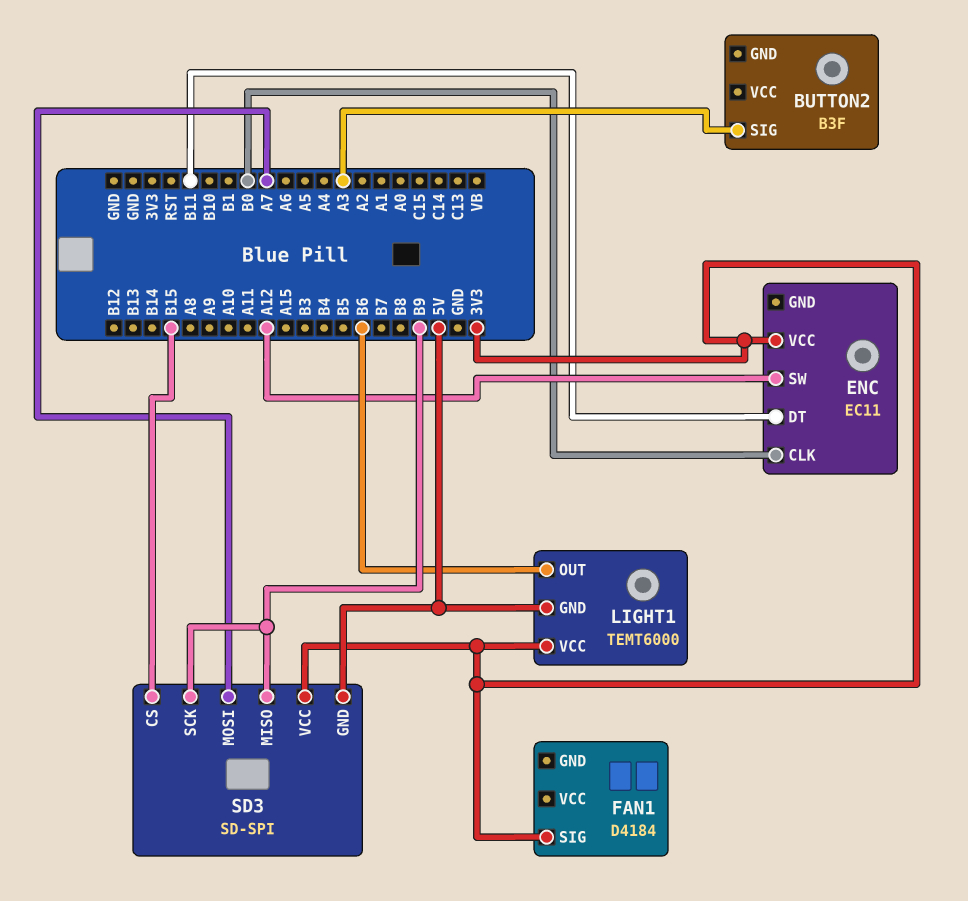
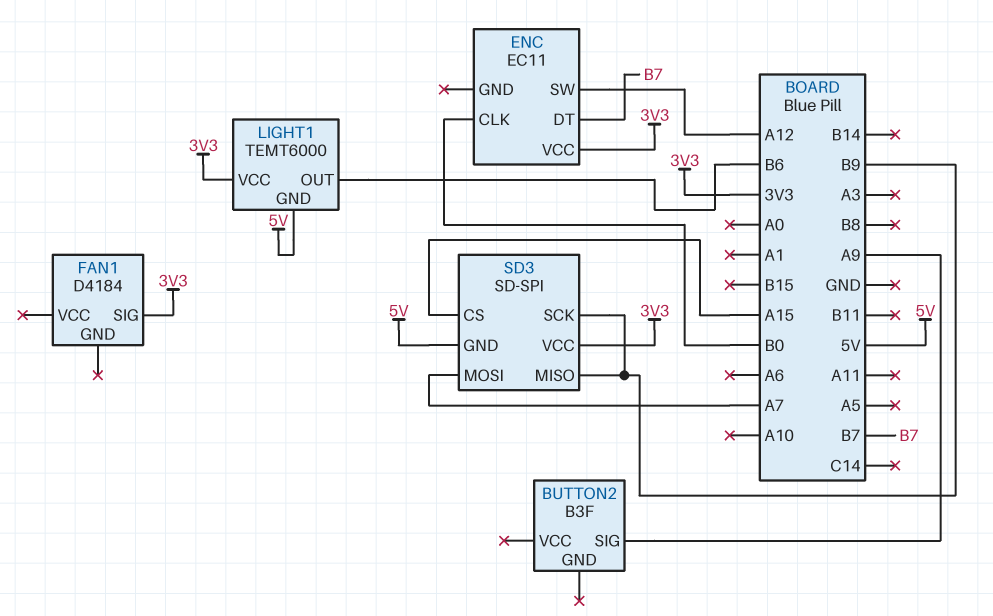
BUTTON2 pin SIG: A3 -> A9
ENC pin DT: B11 -> B7
SD3 pin CS: B15 -> A15

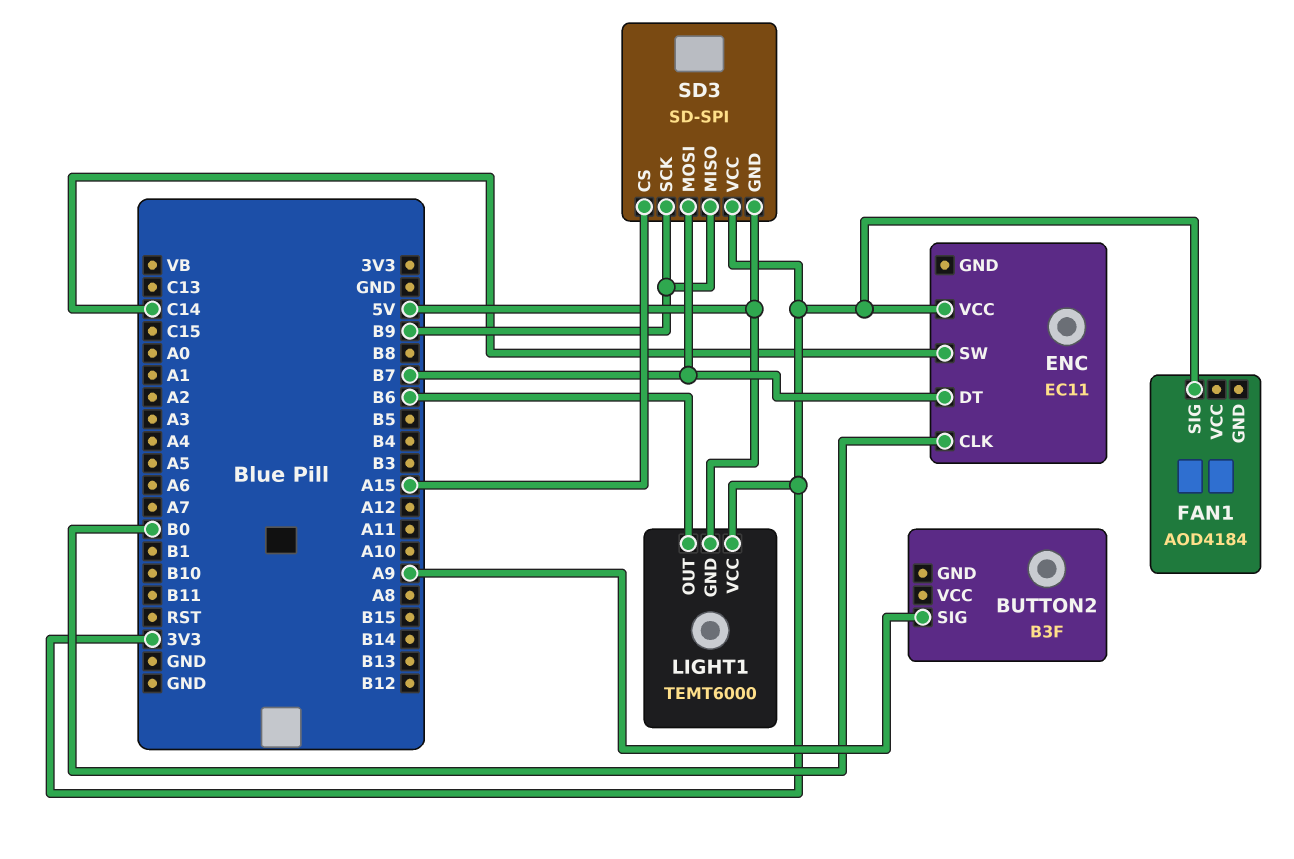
ENC pin SW: A12 -> C14
FAN1: D4184 -> AOD4184
SD3 pin MOSI: A7 -> B7

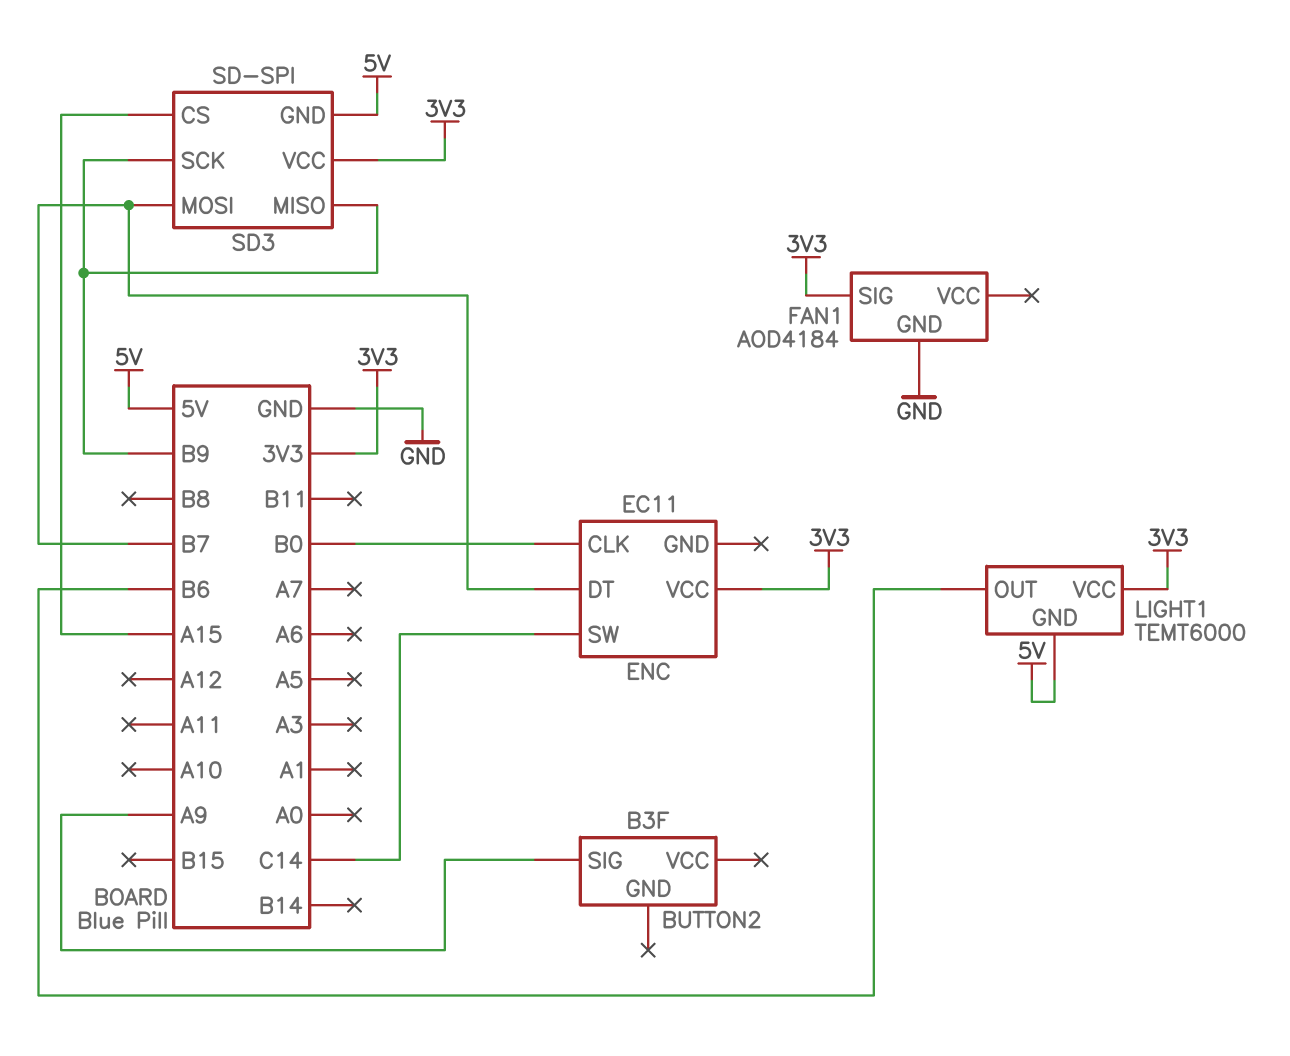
FAN1 pin GND: none -> GND

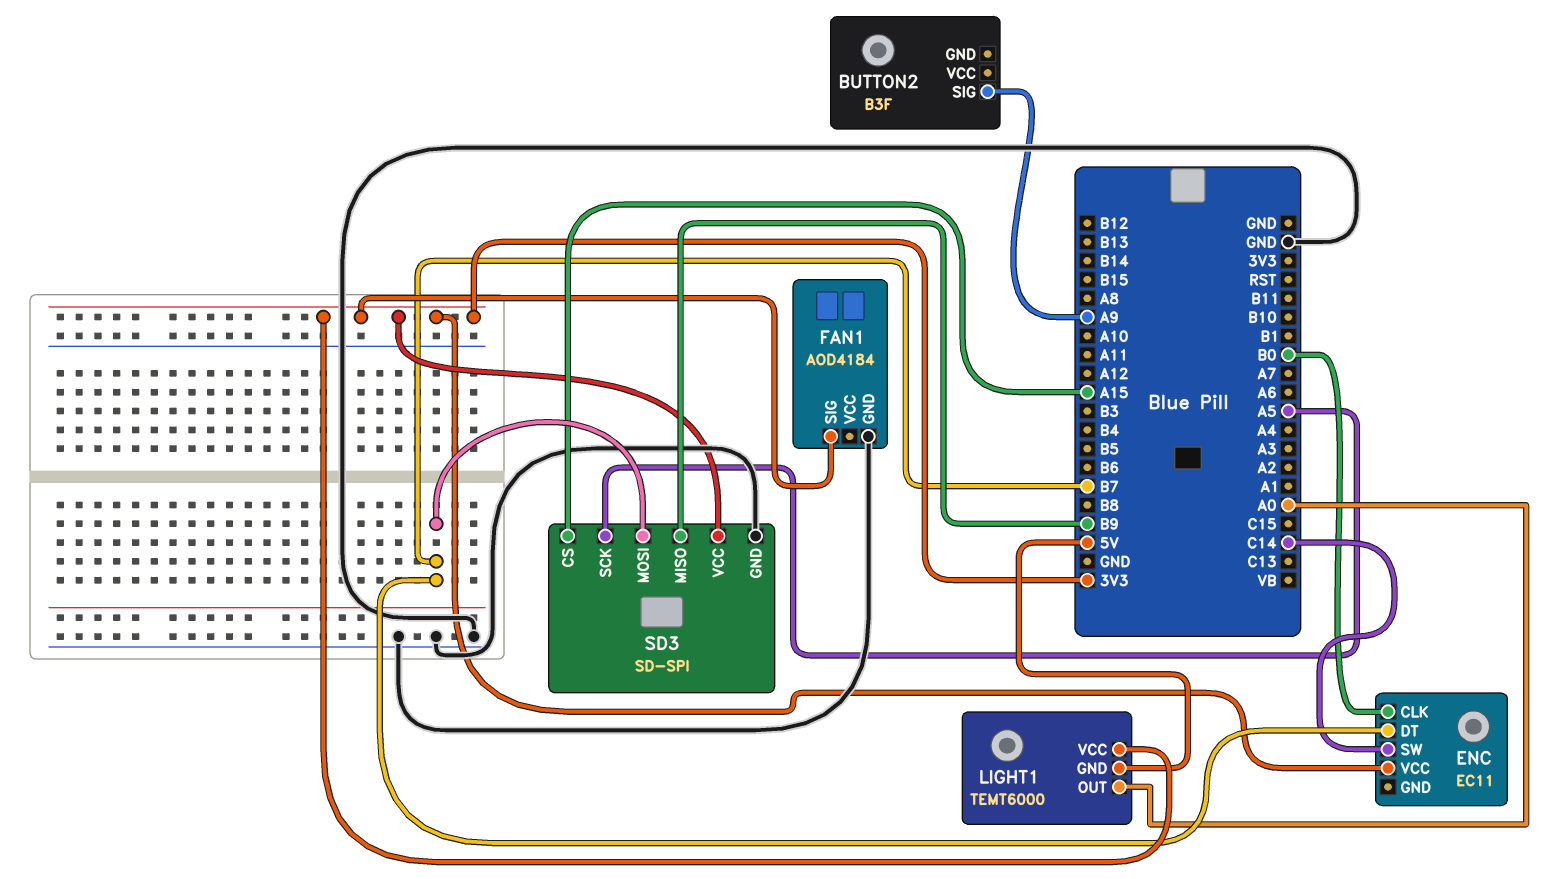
LIGHT1 pin OUT: B6 -> A0
SD3 pin GND: 5V -> GND
SD3 pin SCK: B9 -> A5

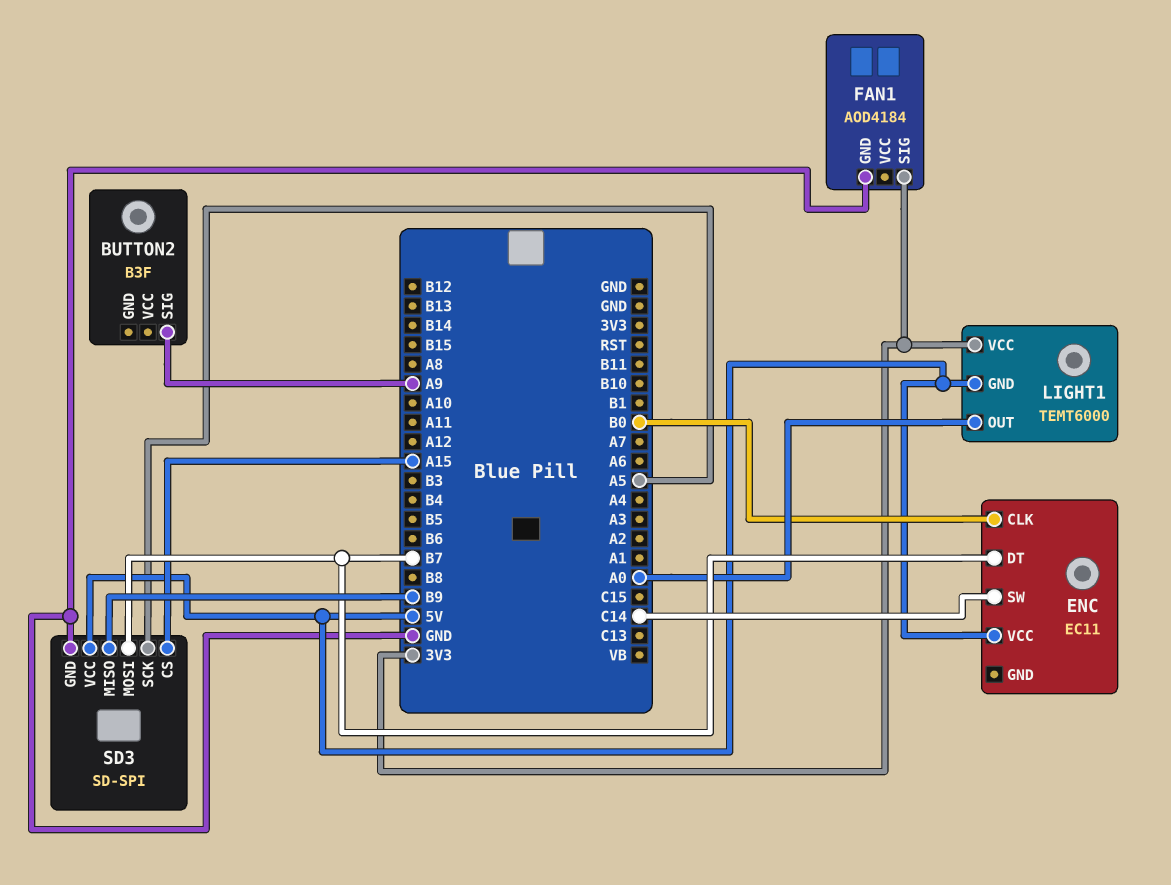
ENC pin VCC: 3V3 -> 5V
SD3 pin VCC: 3V3 -> 5V

